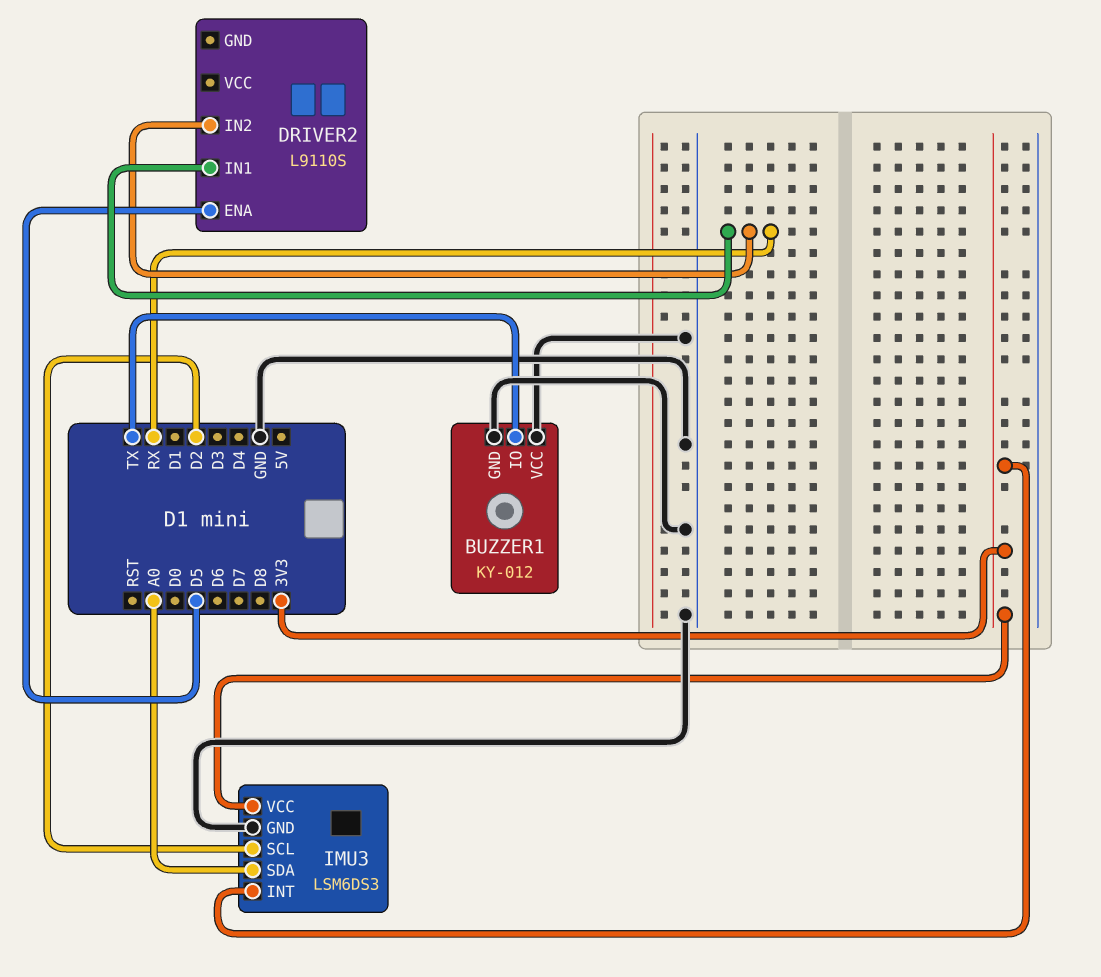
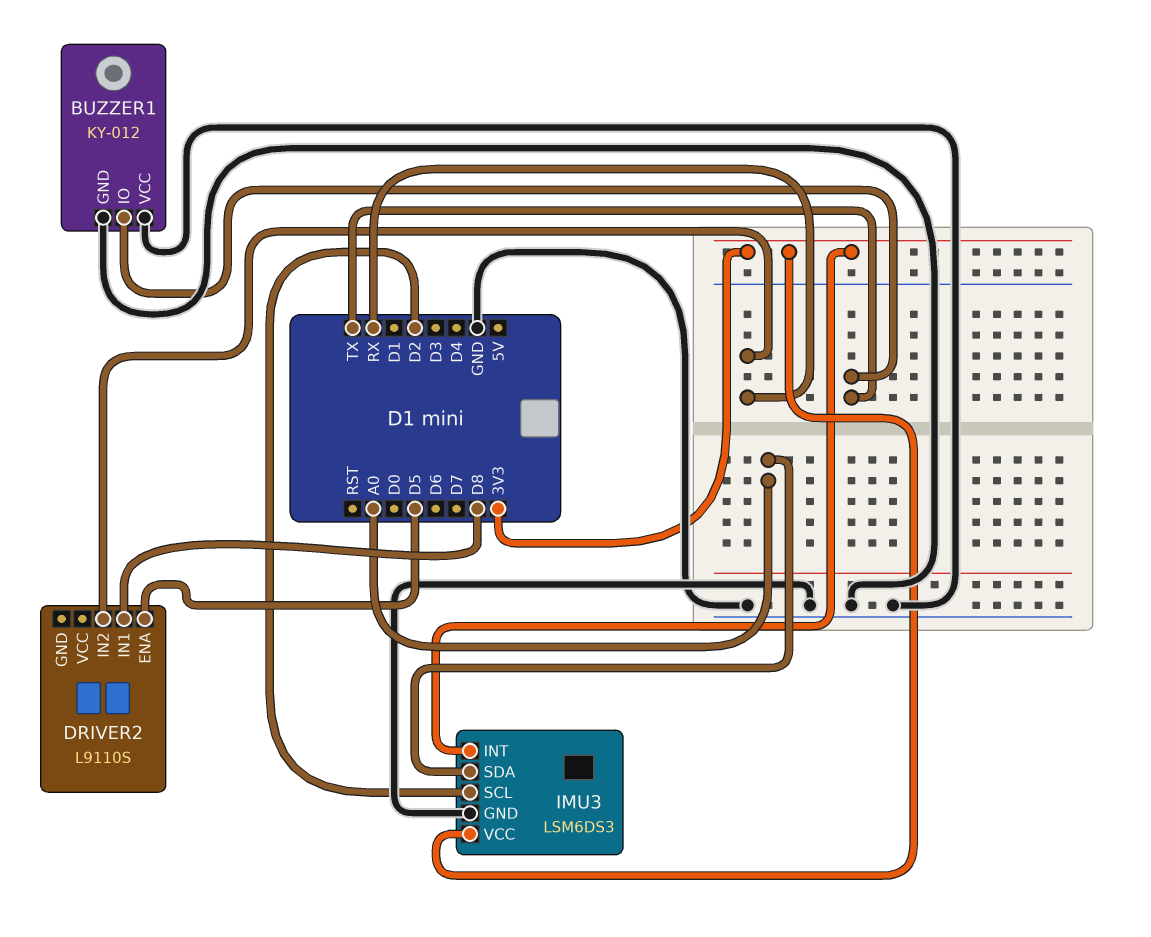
DRIVER2 pin IN1: RX -> D8

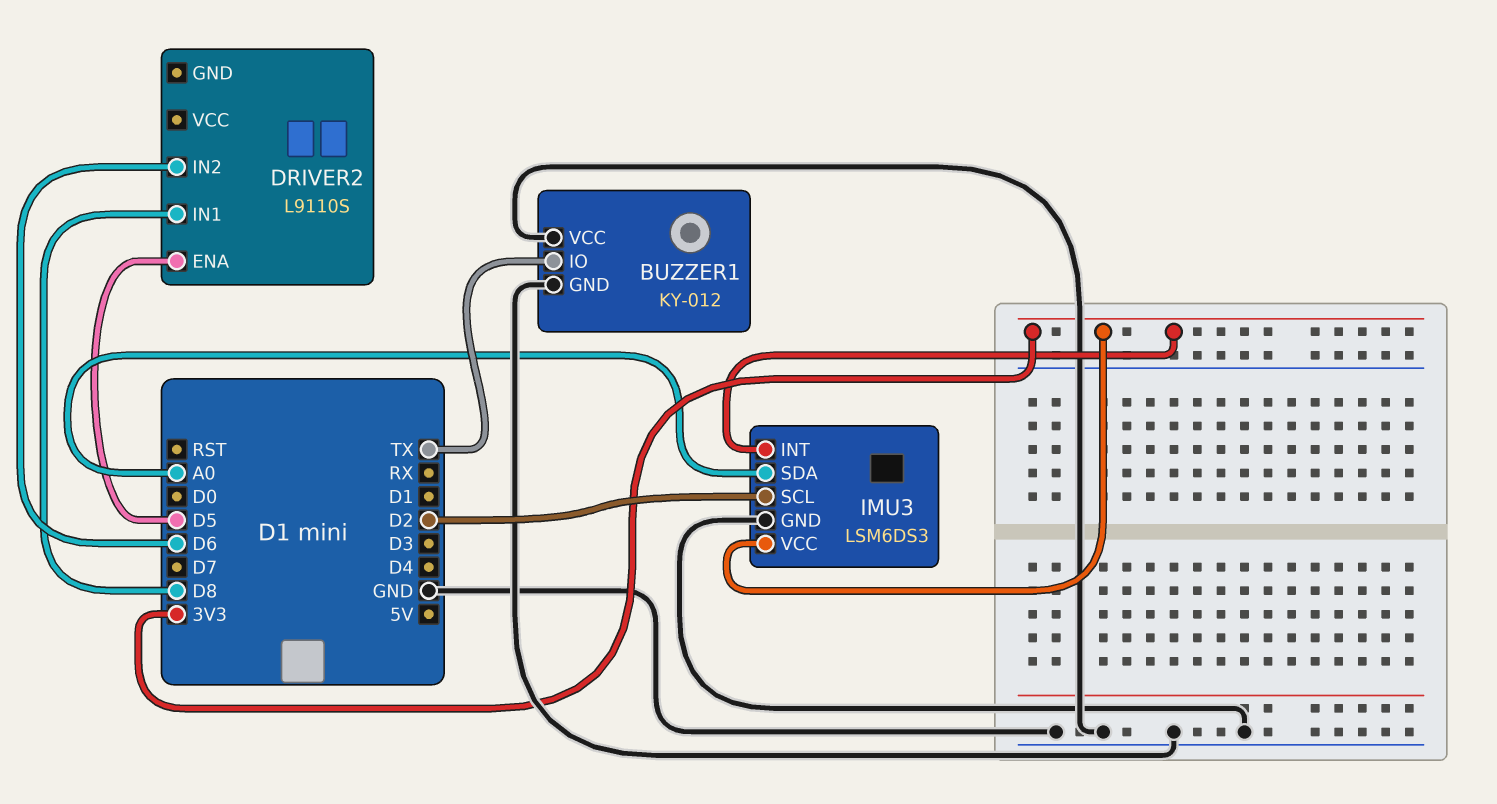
DRIVER2 pin IN2: RX -> D6

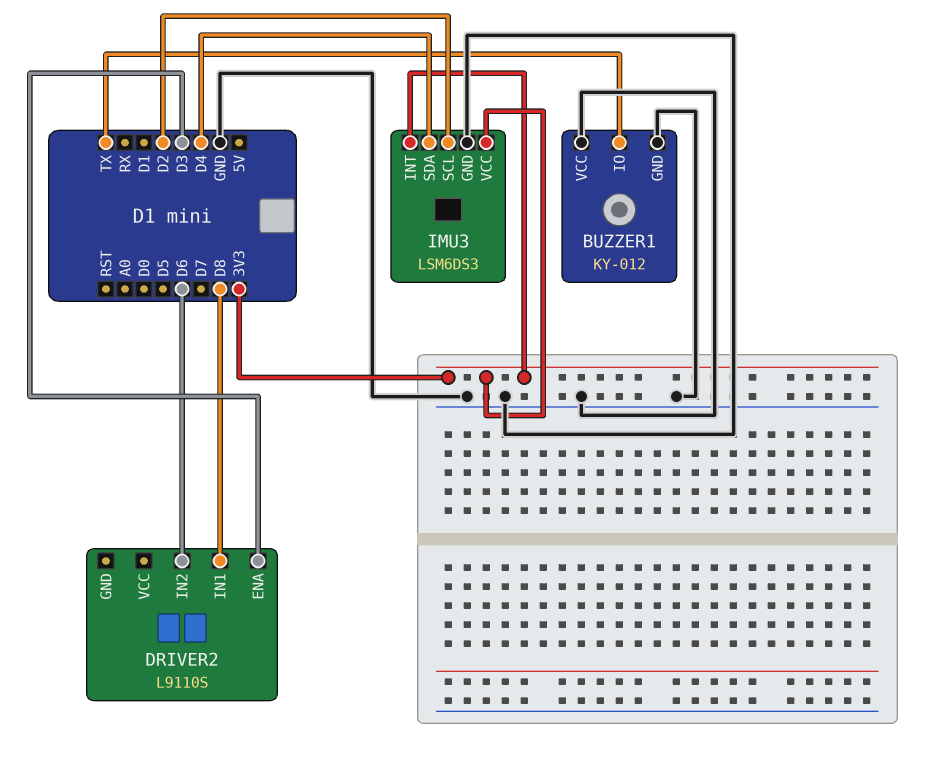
DRIVER2 pin ENA: D5 -> D3
IMU3 pin SDA: A0 -> D4

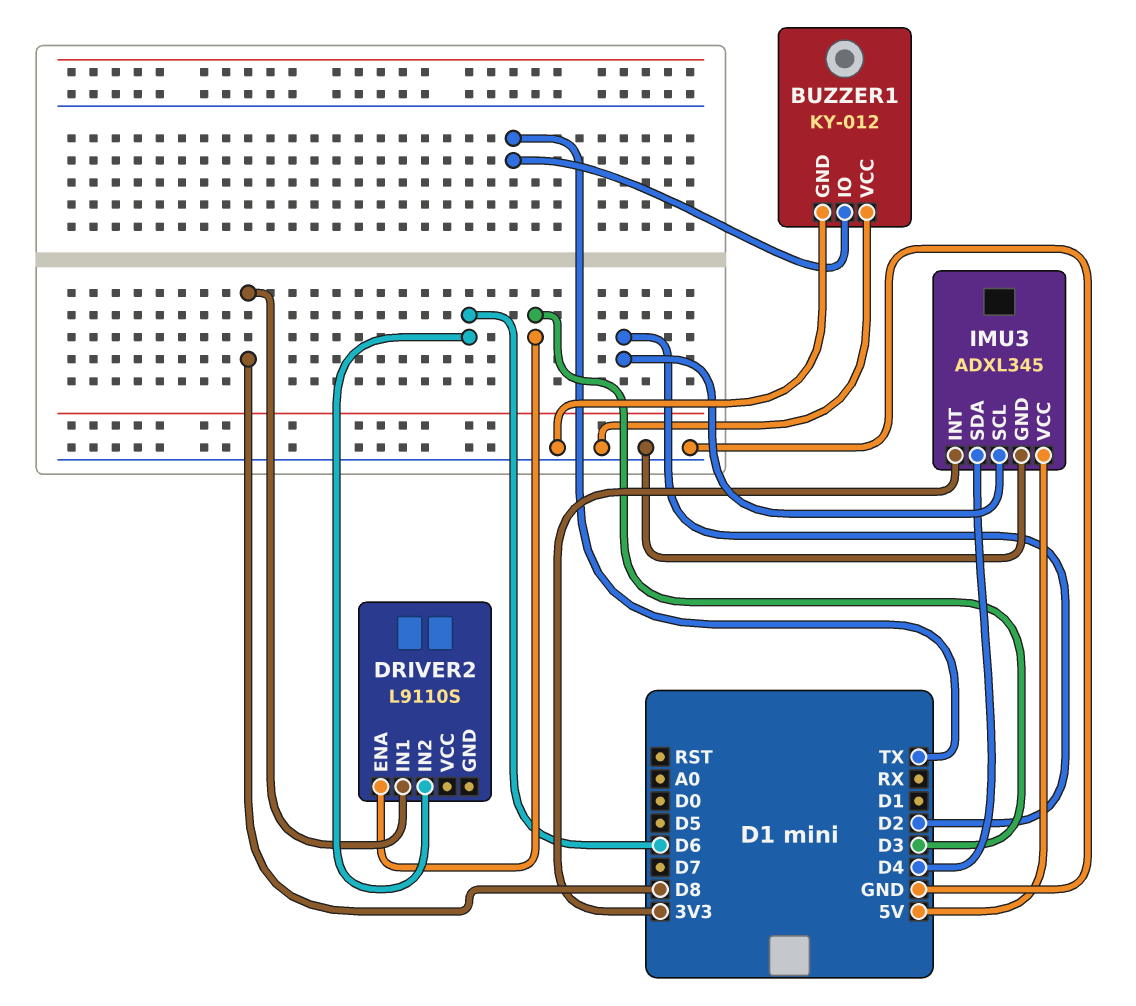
IMU3: LSM6DS3 -> ADXL345
IMU3 pin VCC: 3V3 -> 5V

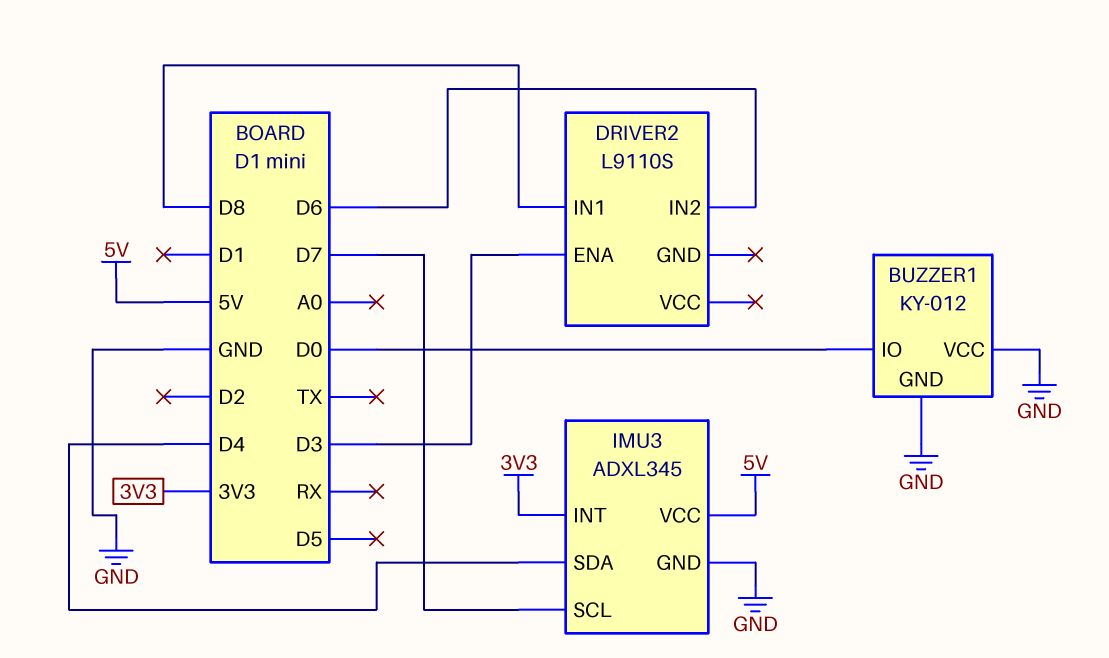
BUZZER1 pin IO: TX -> D0
IMU3 pin SCL: D2 -> D7

